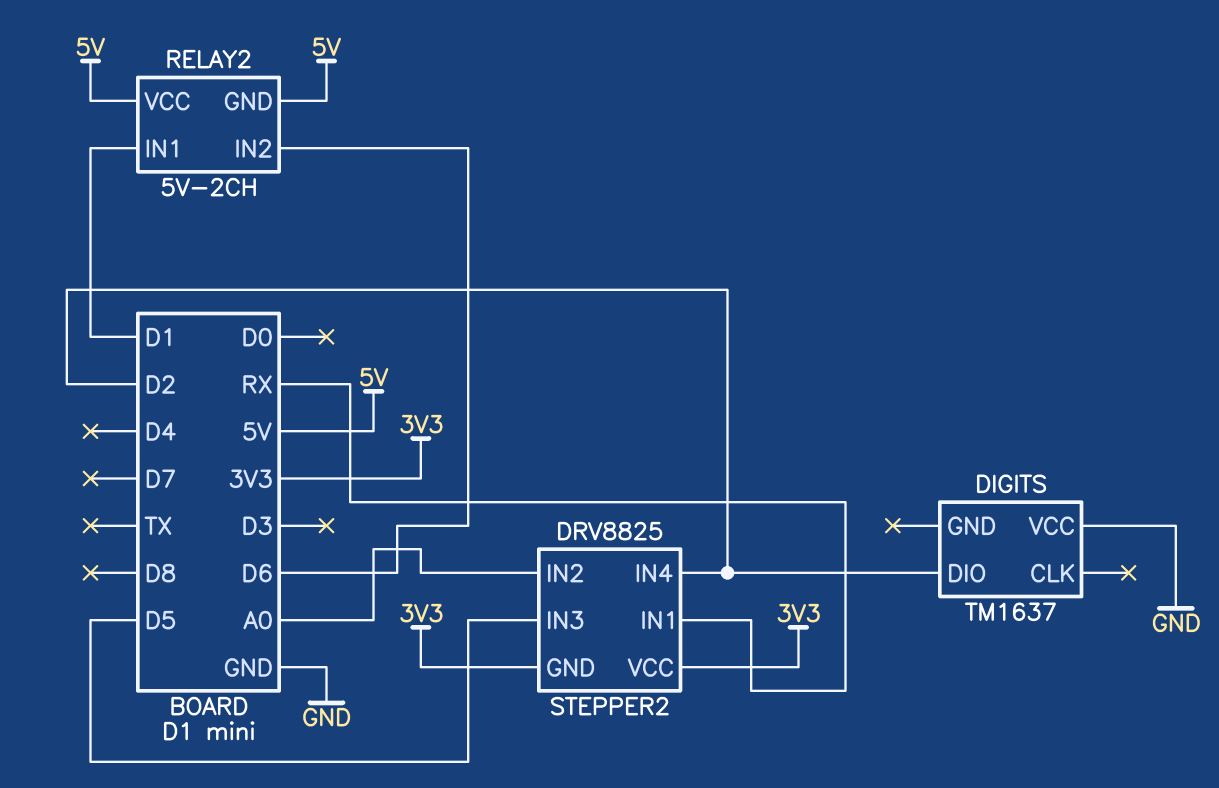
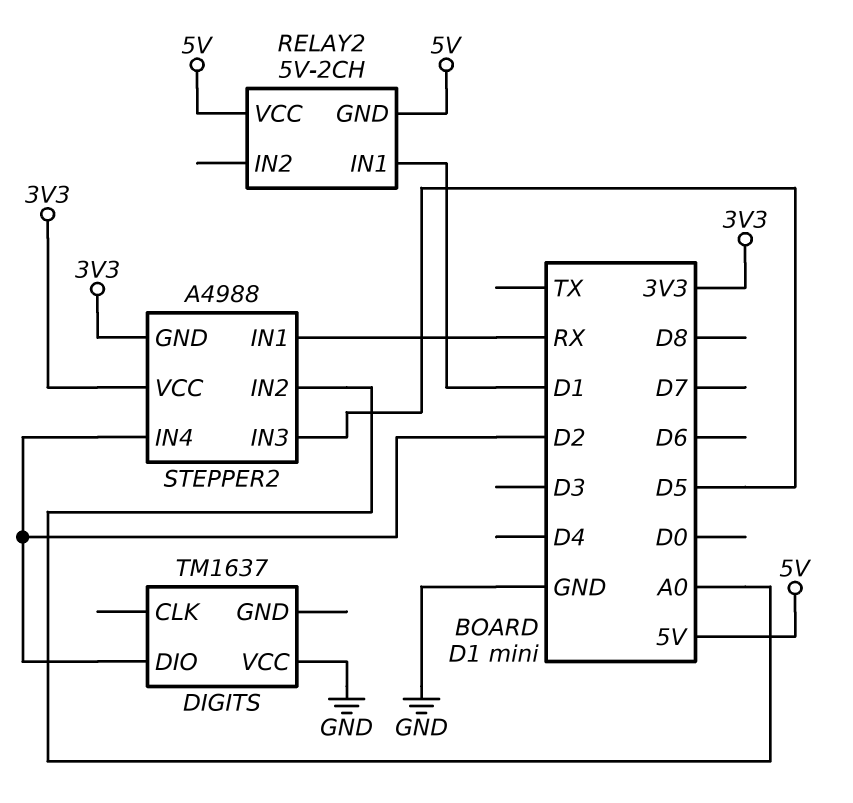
RELAY2 pin IN2: D6 -> none
STEPPER2: DRV8825 -> A4988

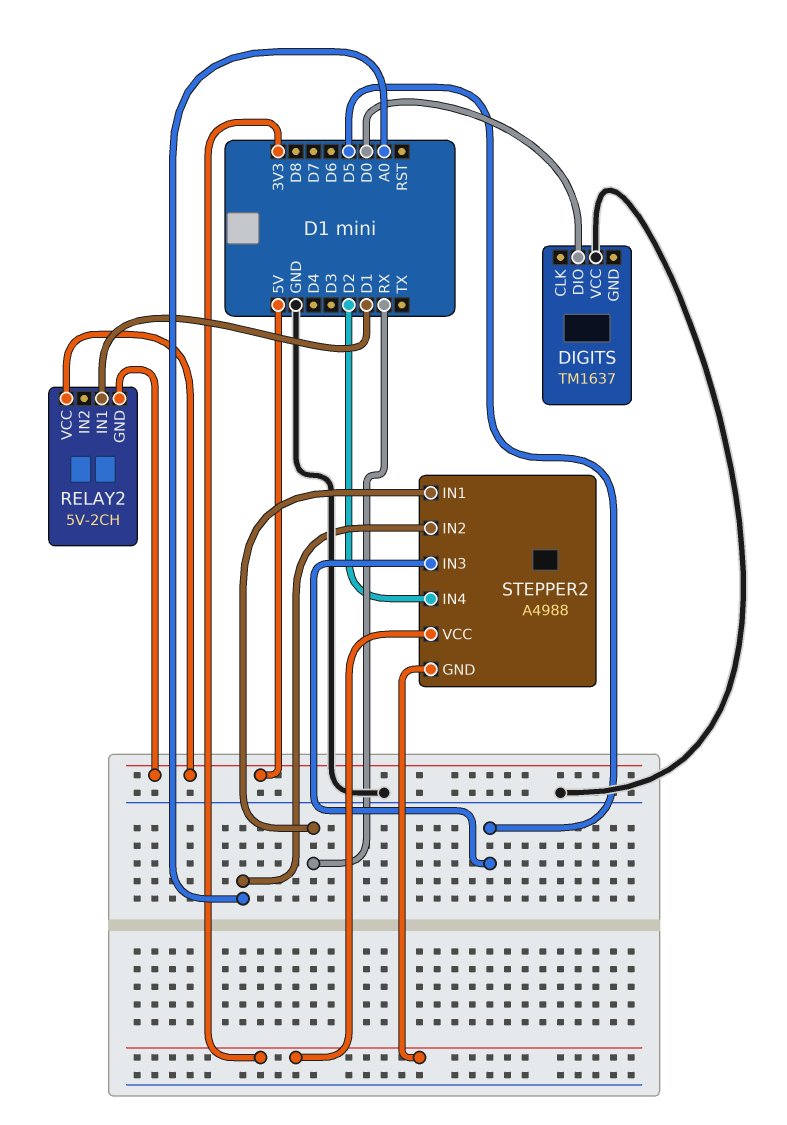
DIGITS pin DIO: D2 -> D0

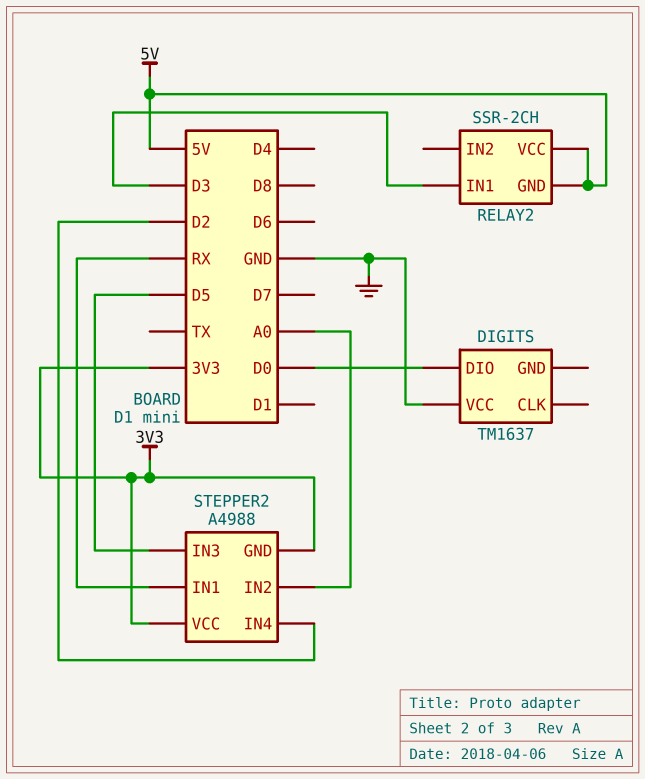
RELAY2: 5V-2CH -> SSR-2CH
RELAY2 pin IN1: D1 -> D3

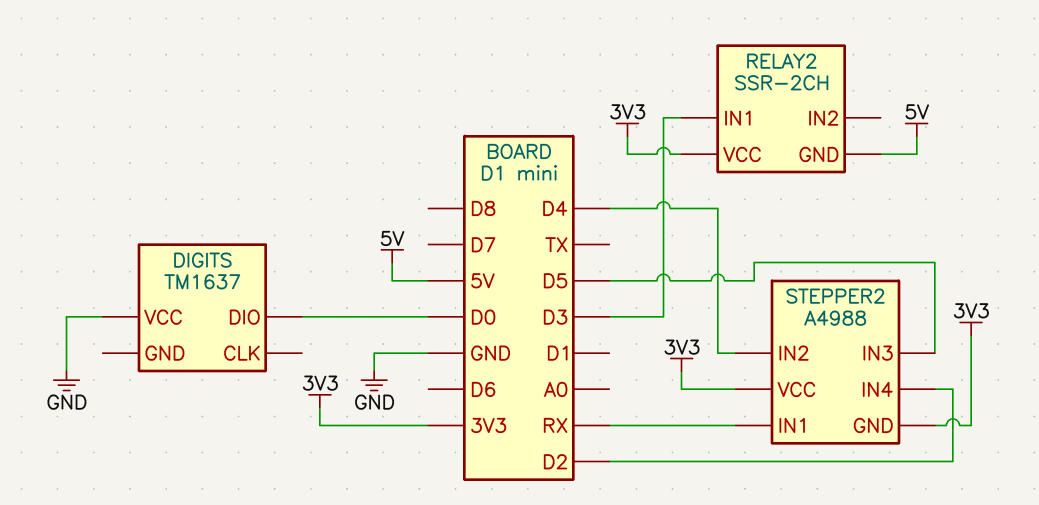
RELAY2 pin VCC: 5V -> 3V3
STEPPER2 pin IN2: A0 -> D4

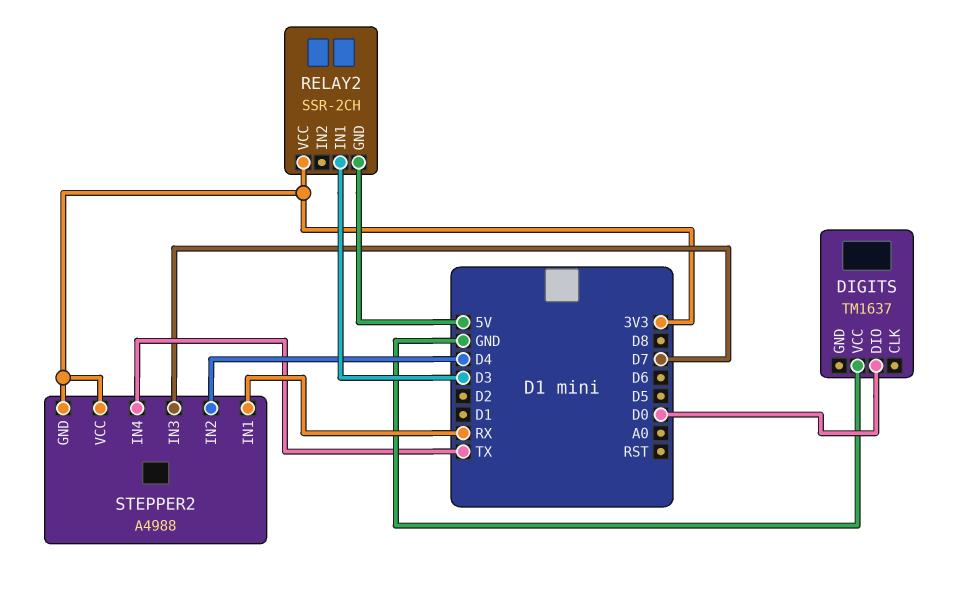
STEPPER2 pin IN3: D5 -> D7
STEPPER2 pin IN4: D2 -> TX

